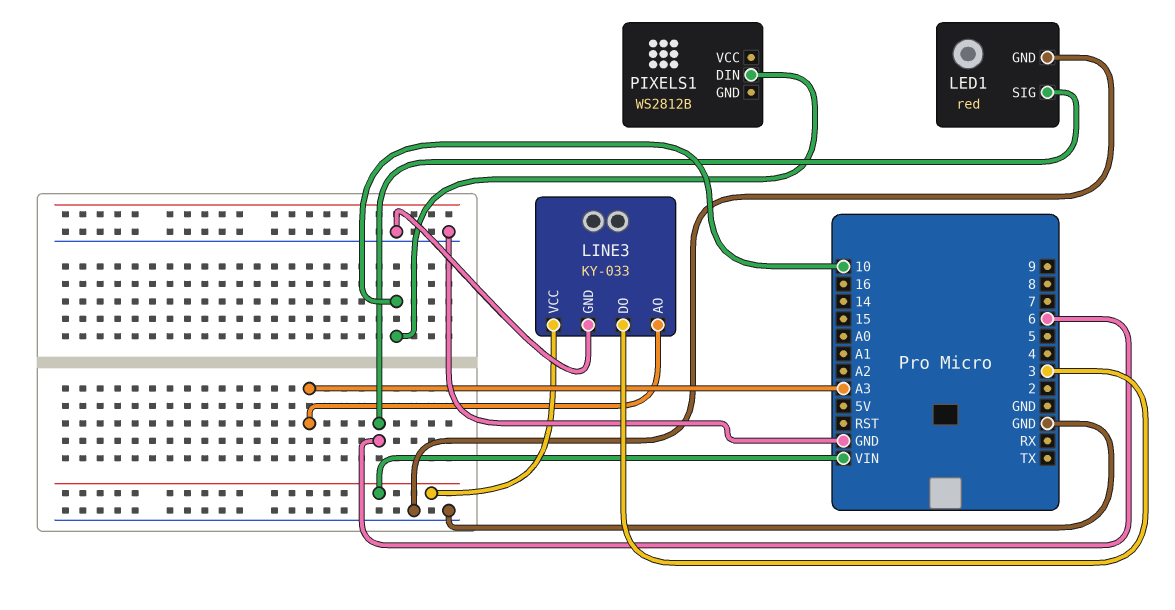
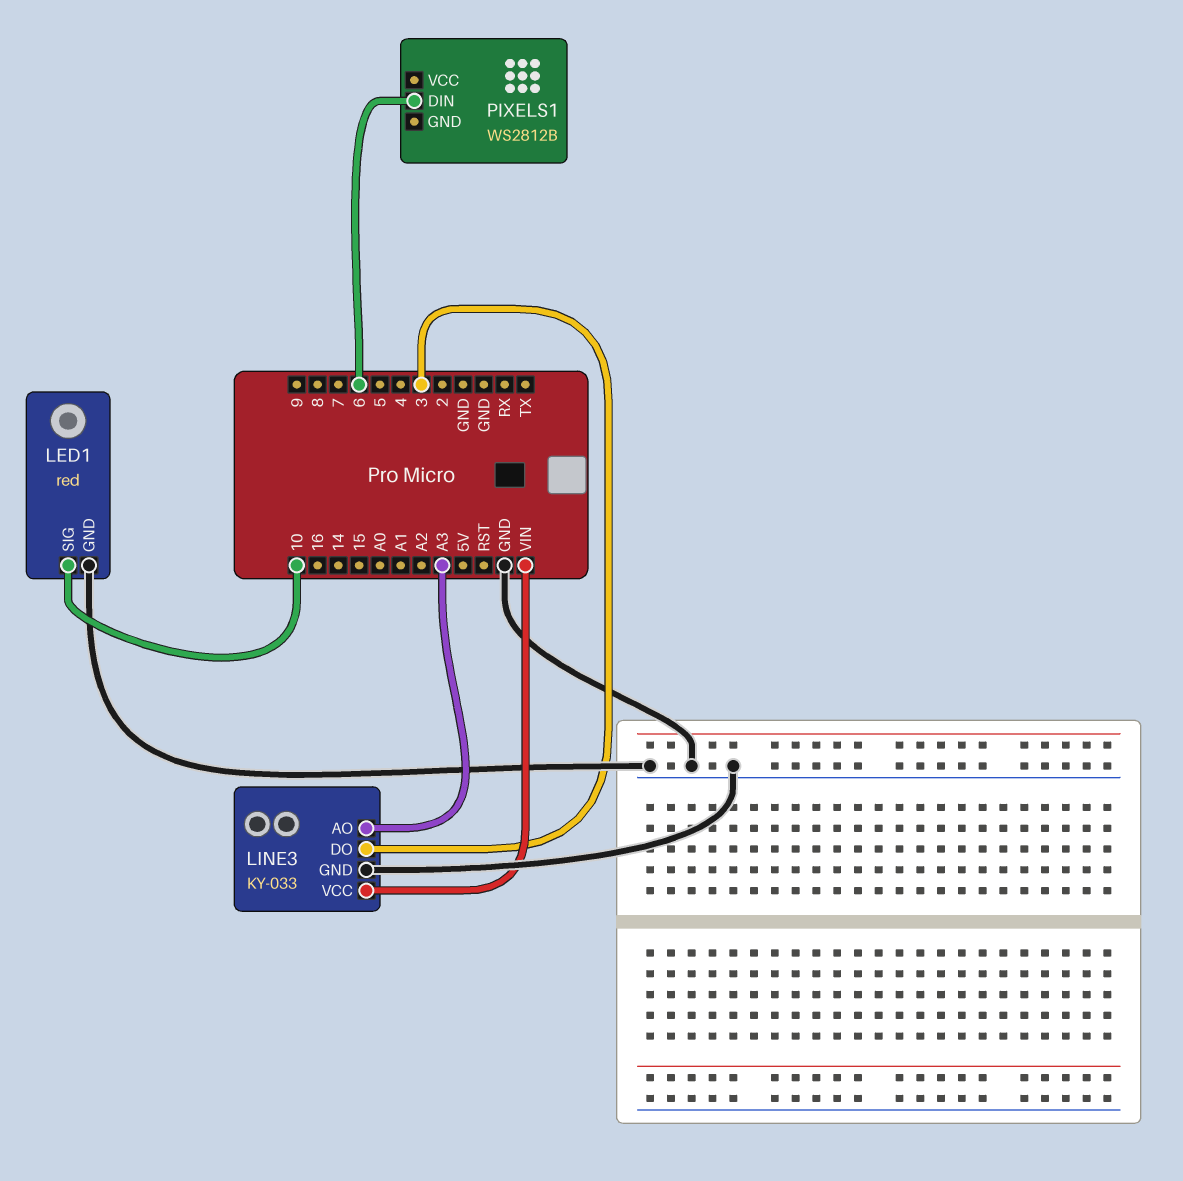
LED1 pin SIG: 6 -> 10
PIXELS1 pin DIN: 10 -> 6

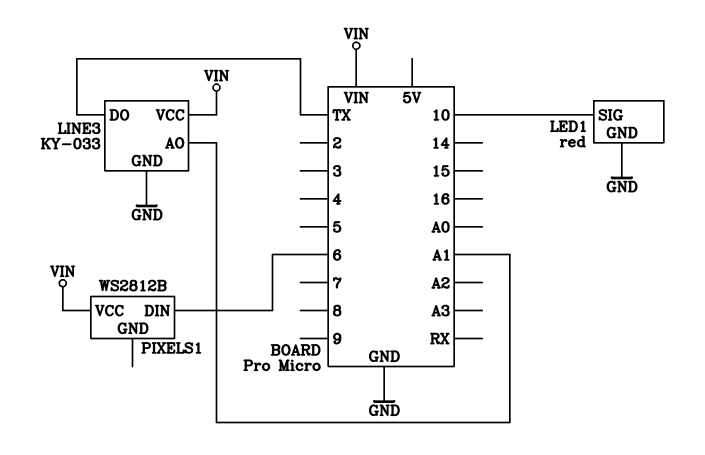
LINE3 pin AO: A3 -> A1
LINE3 pin DO: 3 -> TX
PIXELS1 pin VCC: none -> VIN

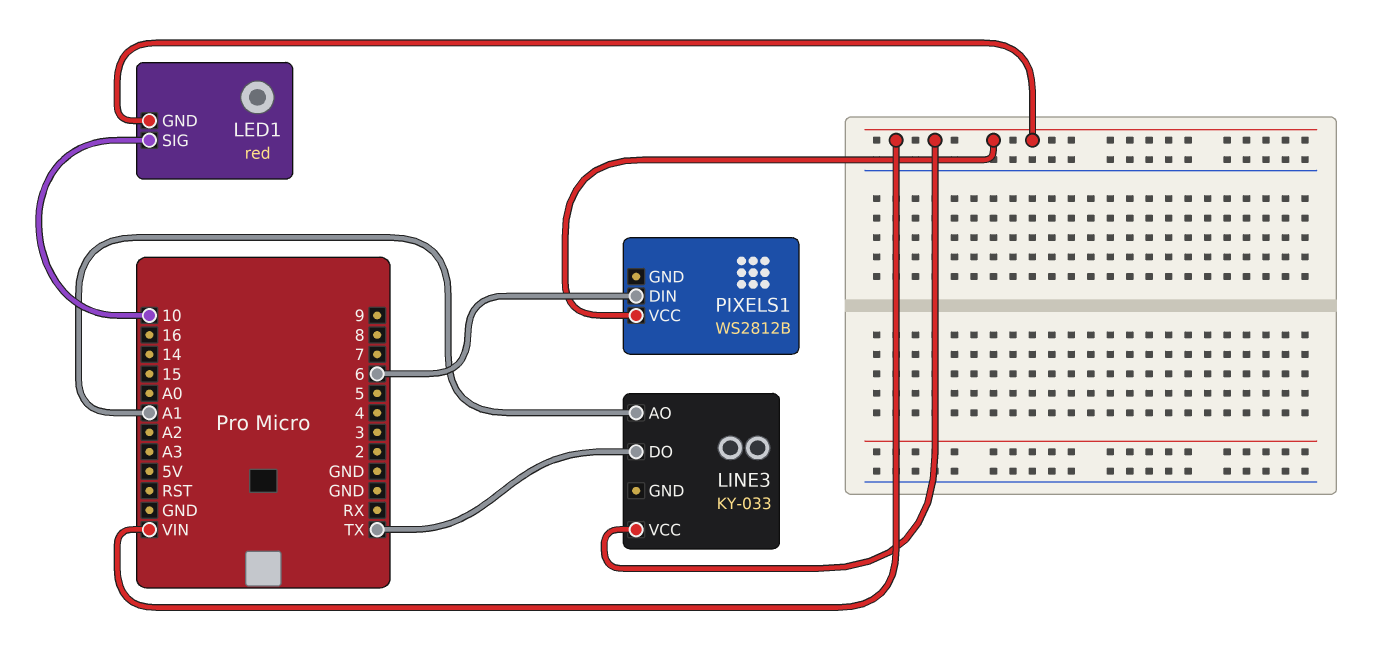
LED1 pin GND: GND -> VIN
LINE3 pin GND: GND -> none

